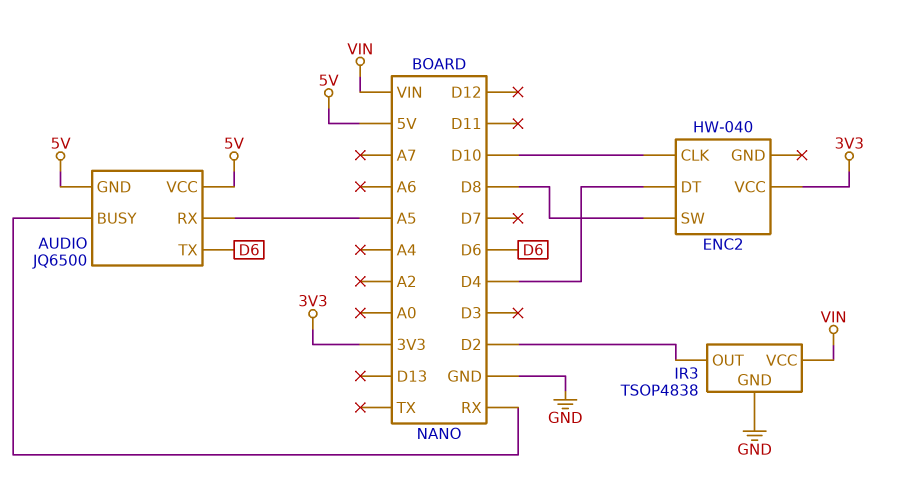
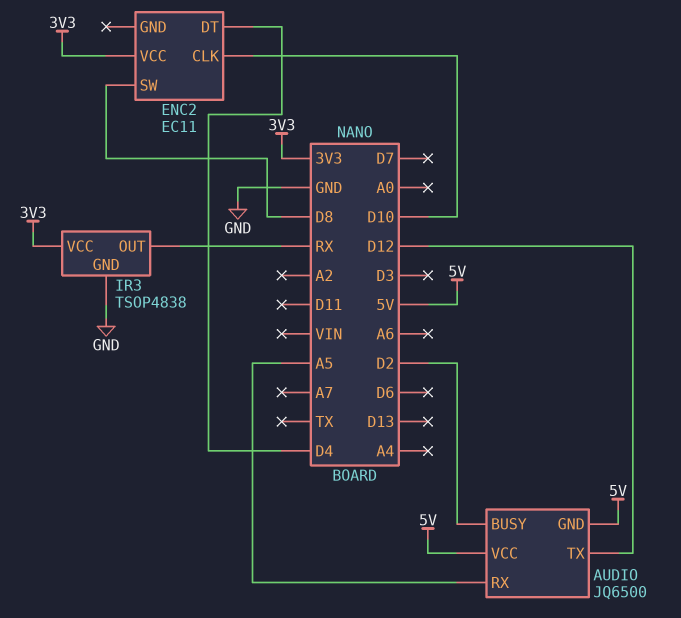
AUDIO pin BUSY: RX -> D2
AUDIO pin TX: D6 -> D12
ENC2: HW-040 -> EC11
IR3 pin OUT: D2 -> RX
IR3 pin VCC: VIN -> 3V3

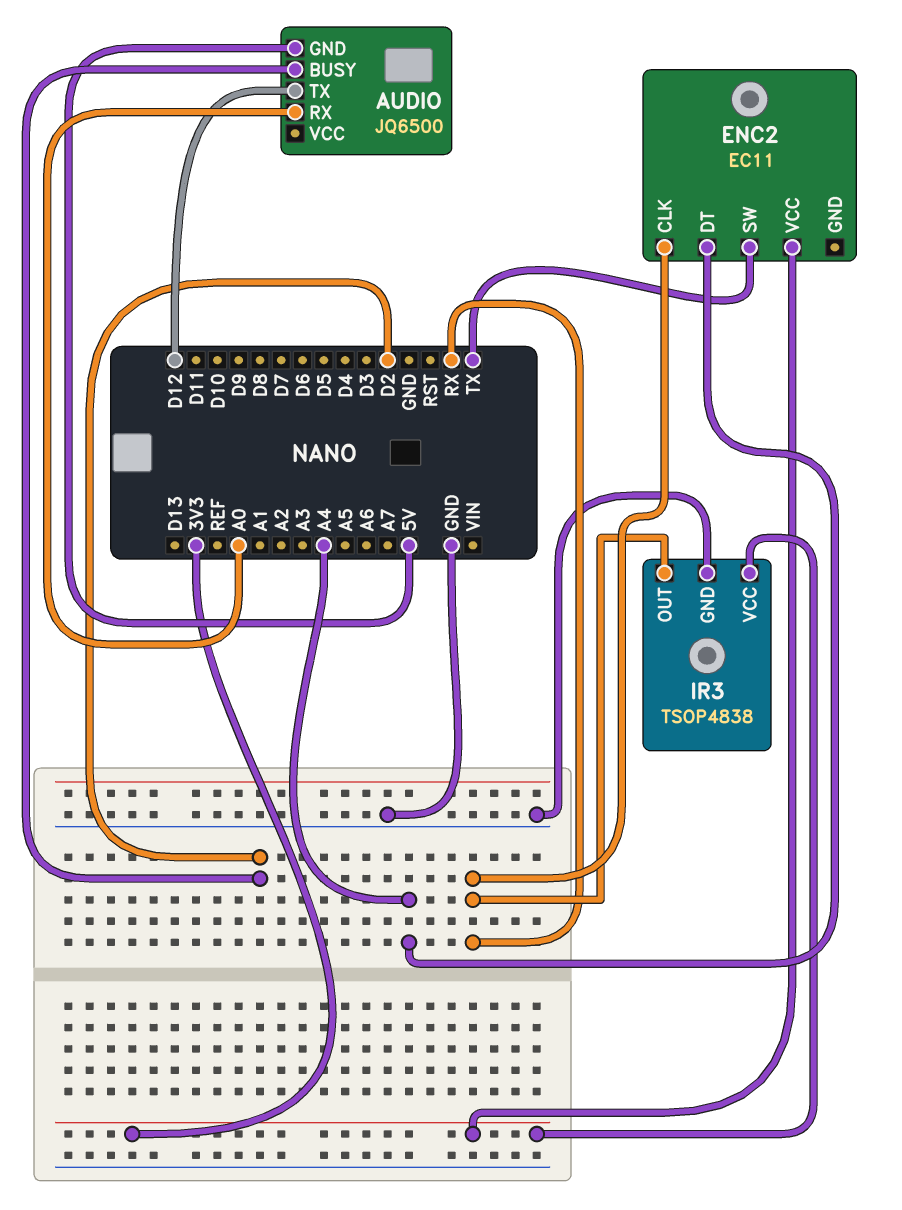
AUDIO pin RX: A5 -> A0
AUDIO pin VCC: 5V -> none
ENC2 pin CLK: D10 -> RX
ENC2 pin DT: D4 -> A4
ENC2 pin SW: D8 -> TX

